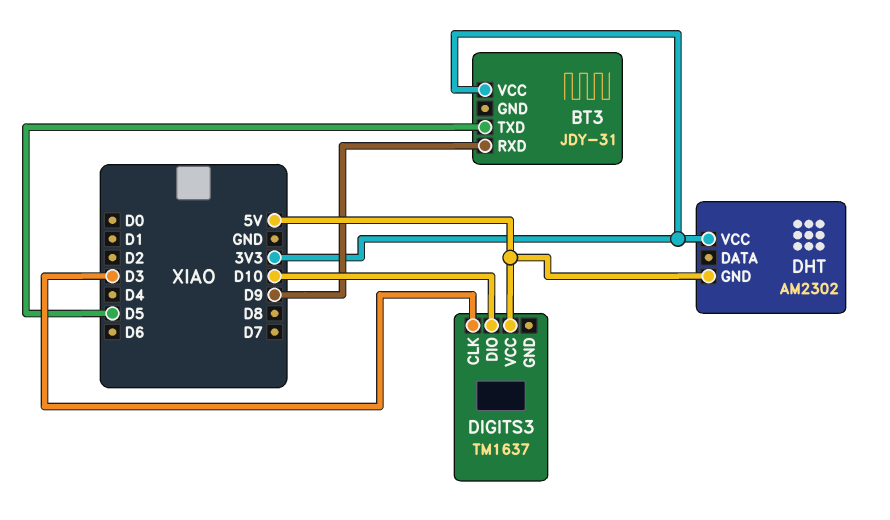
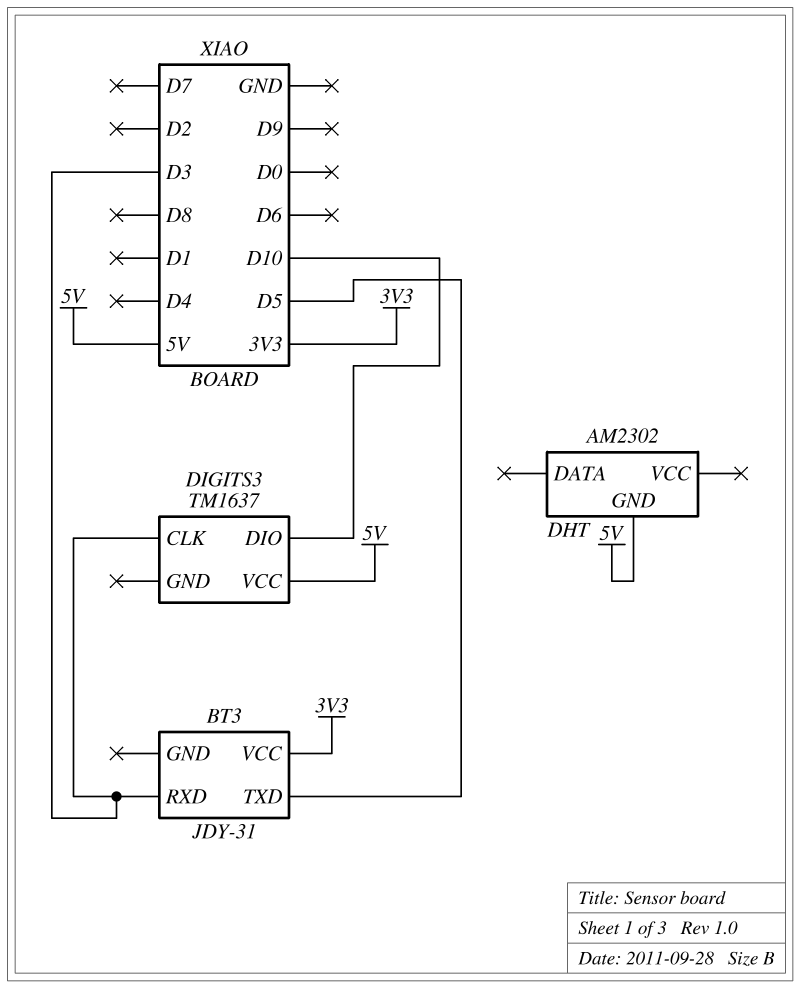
BT3 pin RXD: D9 -> D3
DHT pin VCC: 3V3 -> none

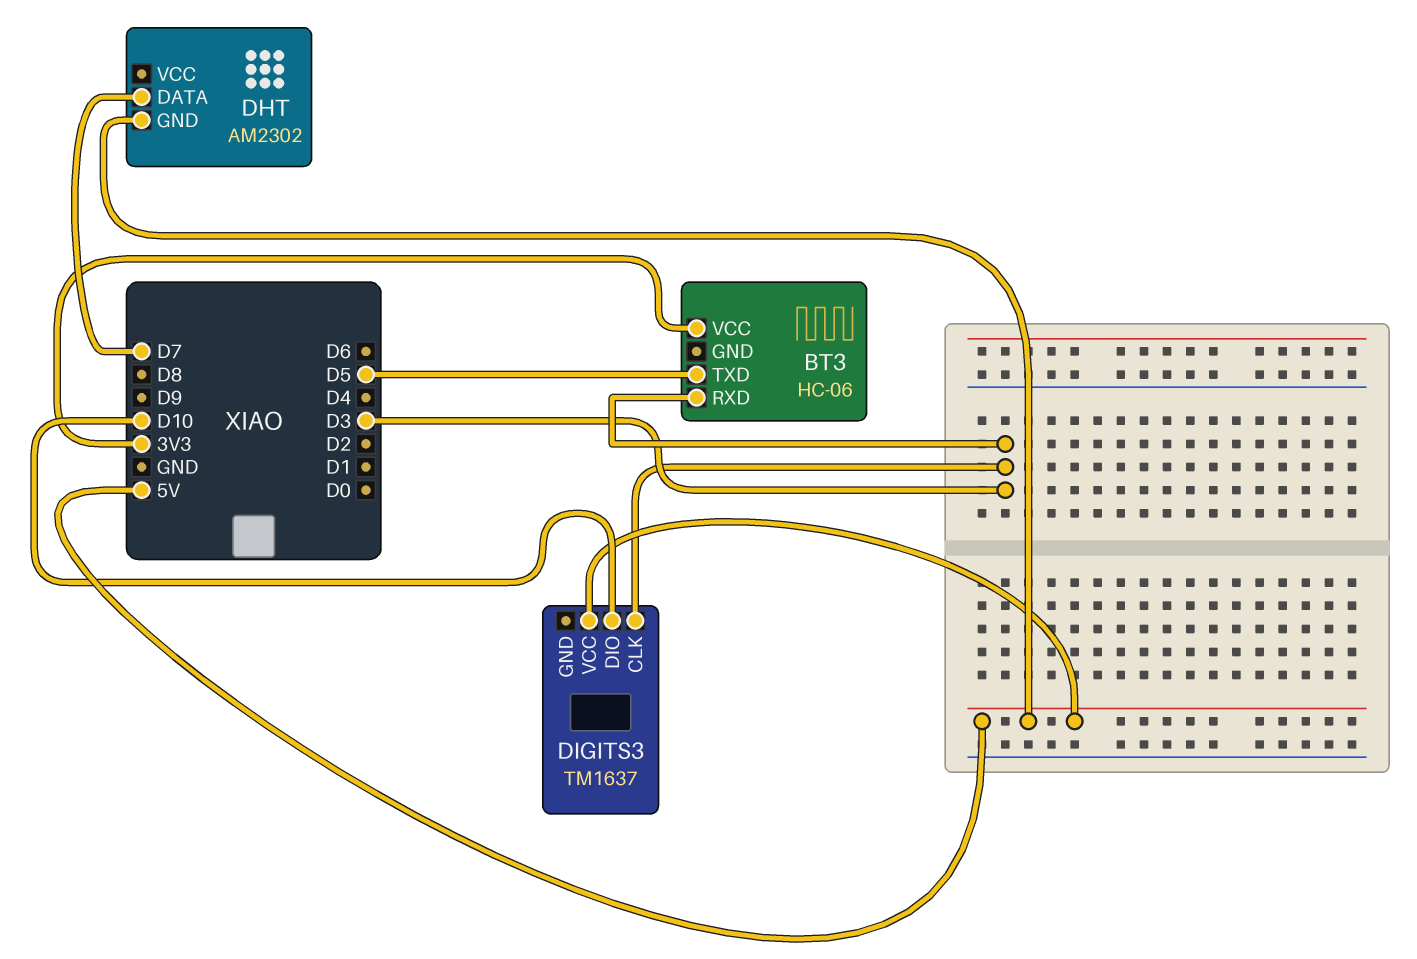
BT3: JDY-31 -> HC-06
DHT pin DATA: none -> D7

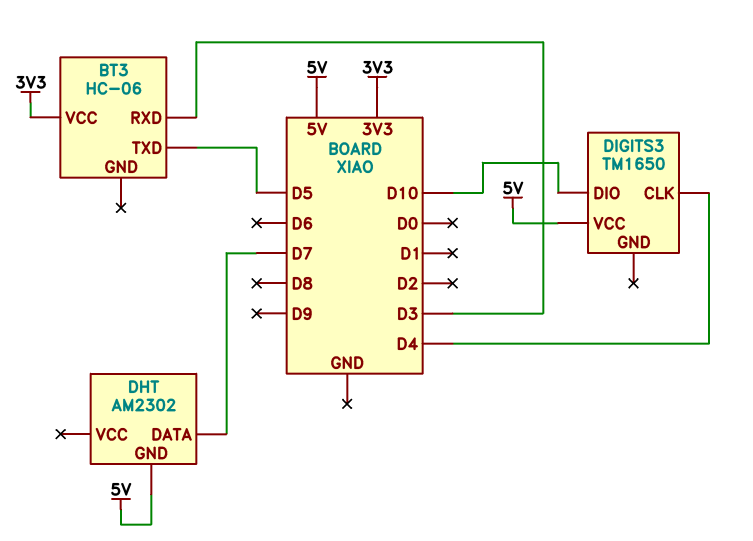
DIGITS3: TM1637 -> TM1650
DIGITS3 pin CLK: D3 -> D4

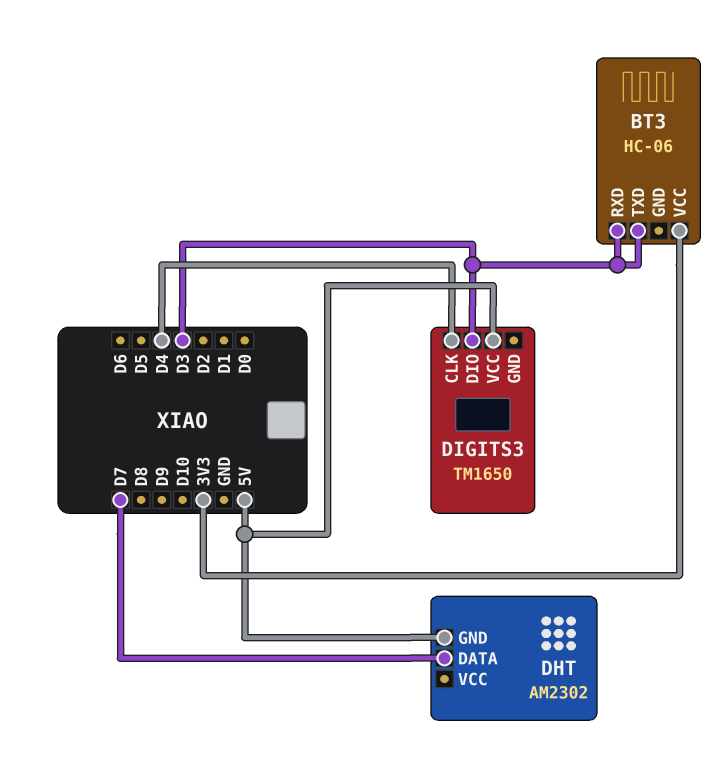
BT3 pin TXD: D5 -> D3
DIGITS3 pin DIO: D10 -> D3

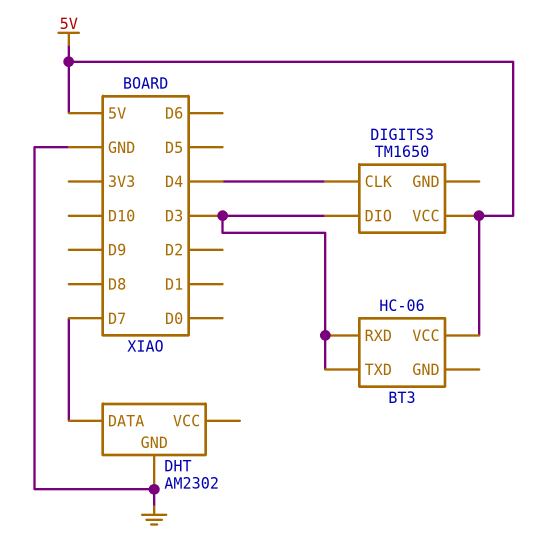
BT3 pin VCC: 3V3 -> 5V
DHT pin GND: 5V -> GND

